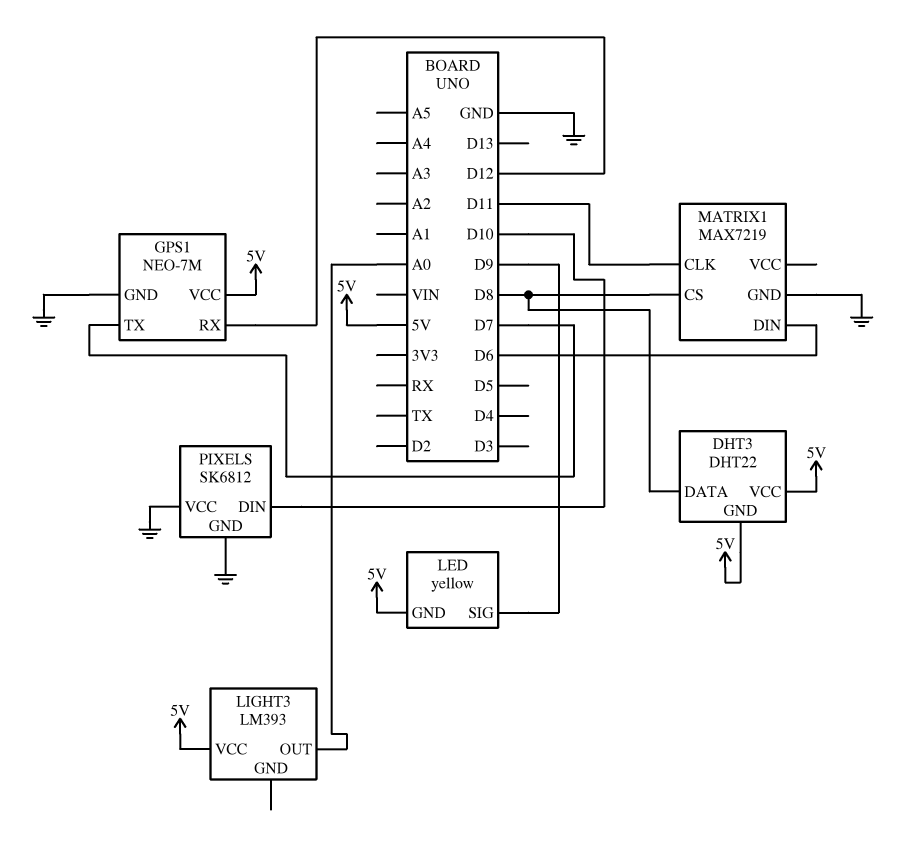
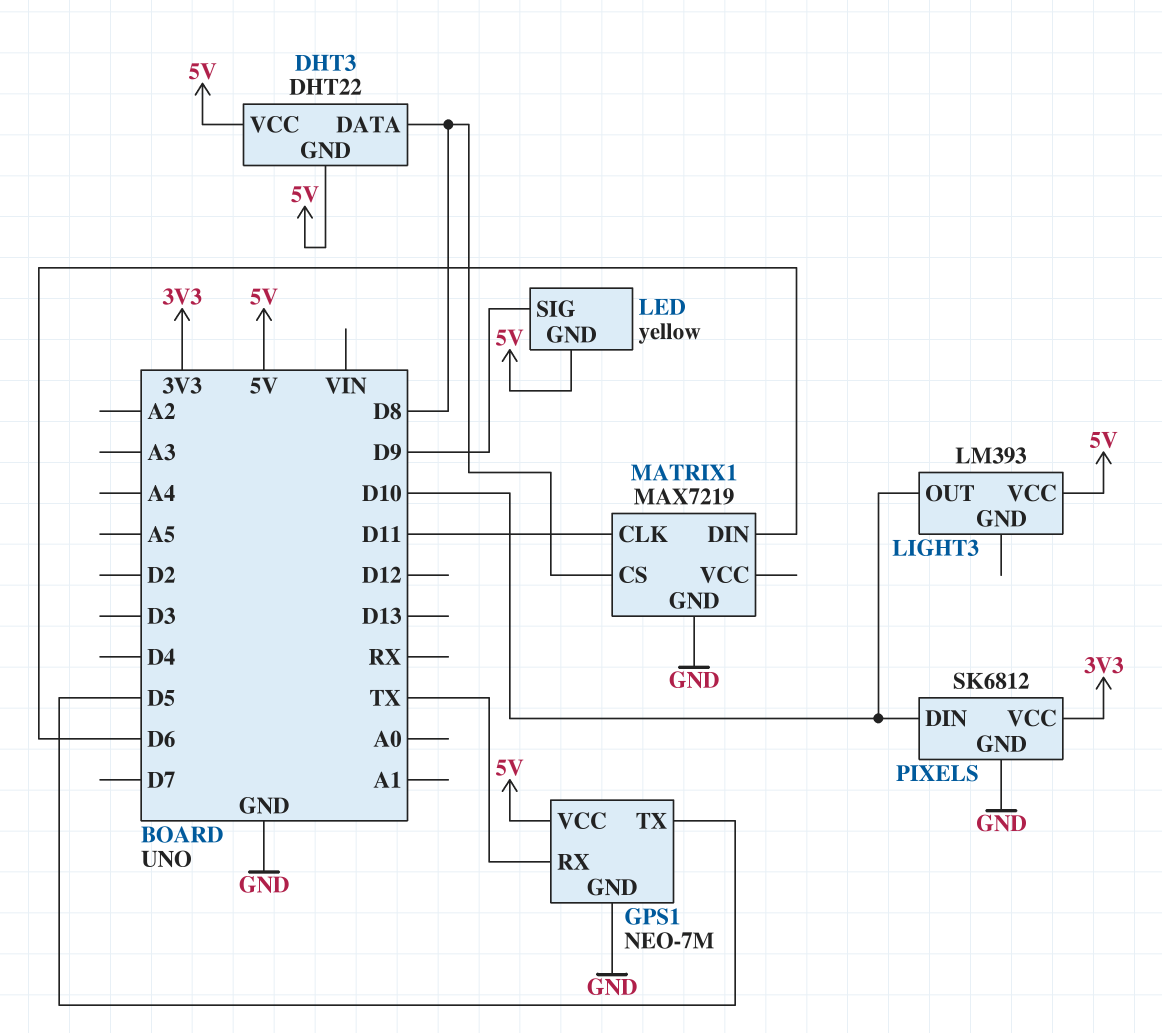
GPS1 pin RX: D12 -> TX
GPS1 pin TX: D7 -> D5
LIGHT3 pin OUT: A0 -> D10
PIXELS pin VCC: GND -> 3V3

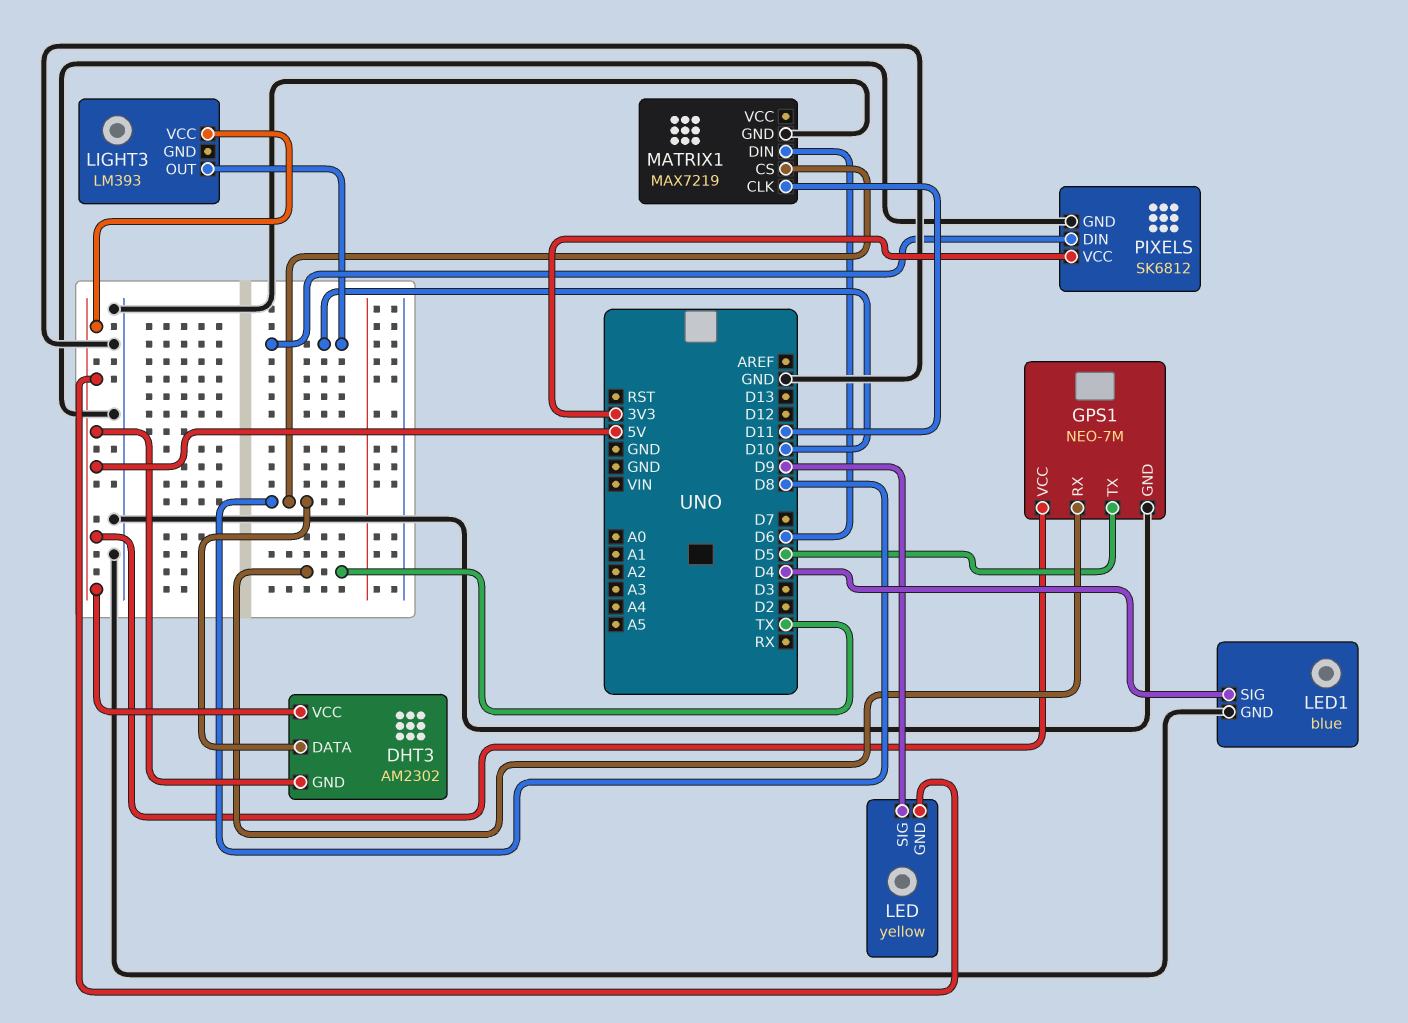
DHT3: DHT22 -> AM2302
LED1: none -> blue
LED1 pin GND: none -> GND
LED1 pin SIG: none -> D4

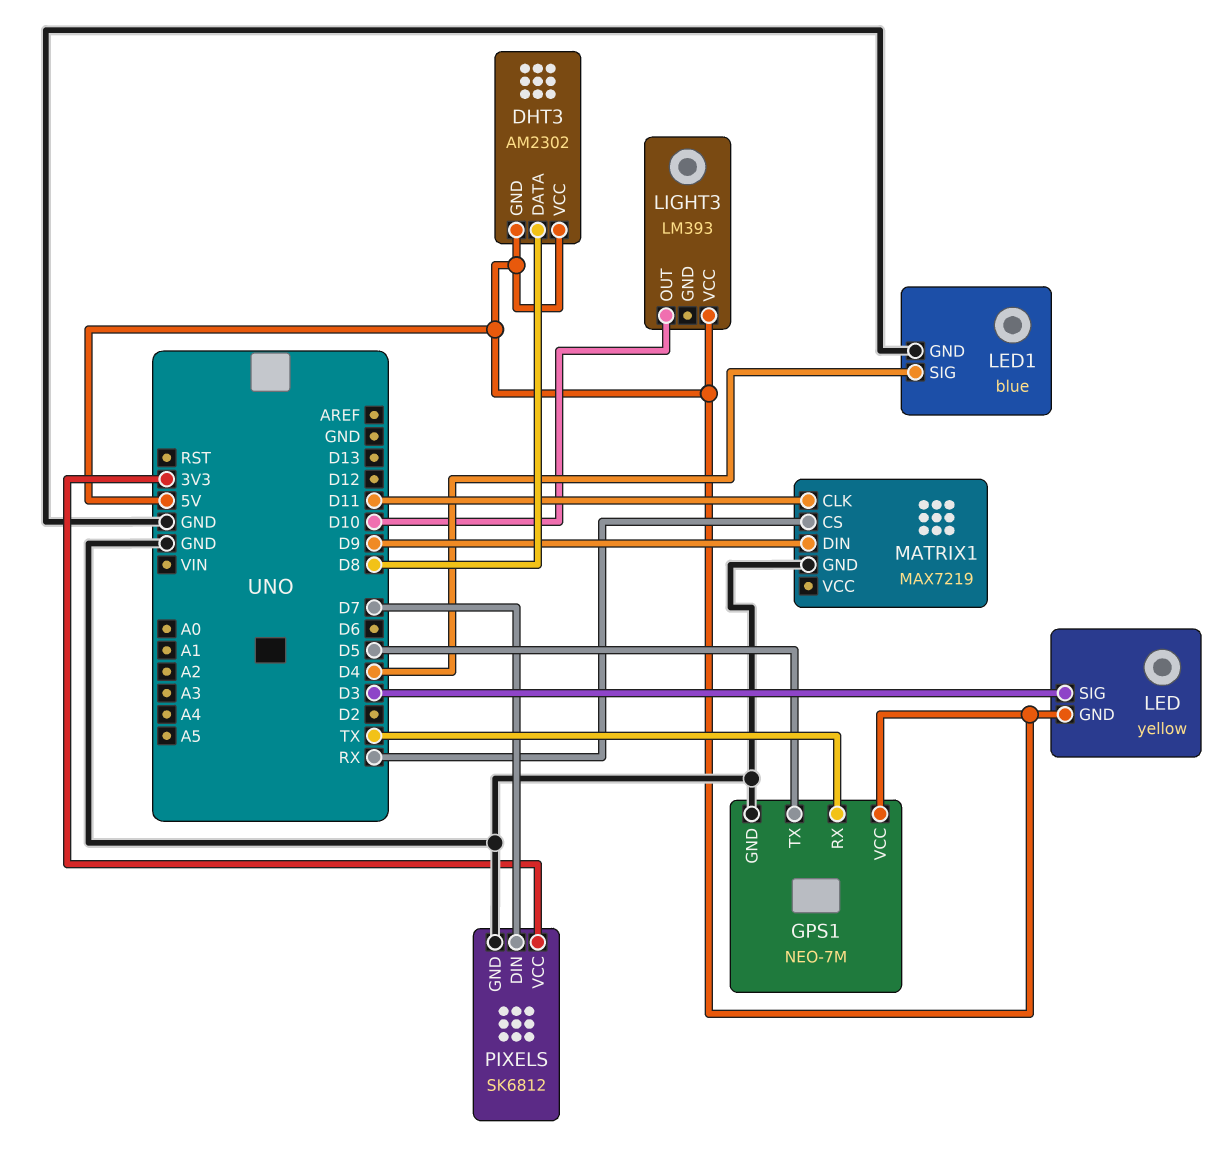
LED pin SIG: D9 -> D3
MATRIX1 pin CS: D8 -> RX
MATRIX1 pin DIN: D6 -> D9
PIXELS pin DIN: D10 -> D7

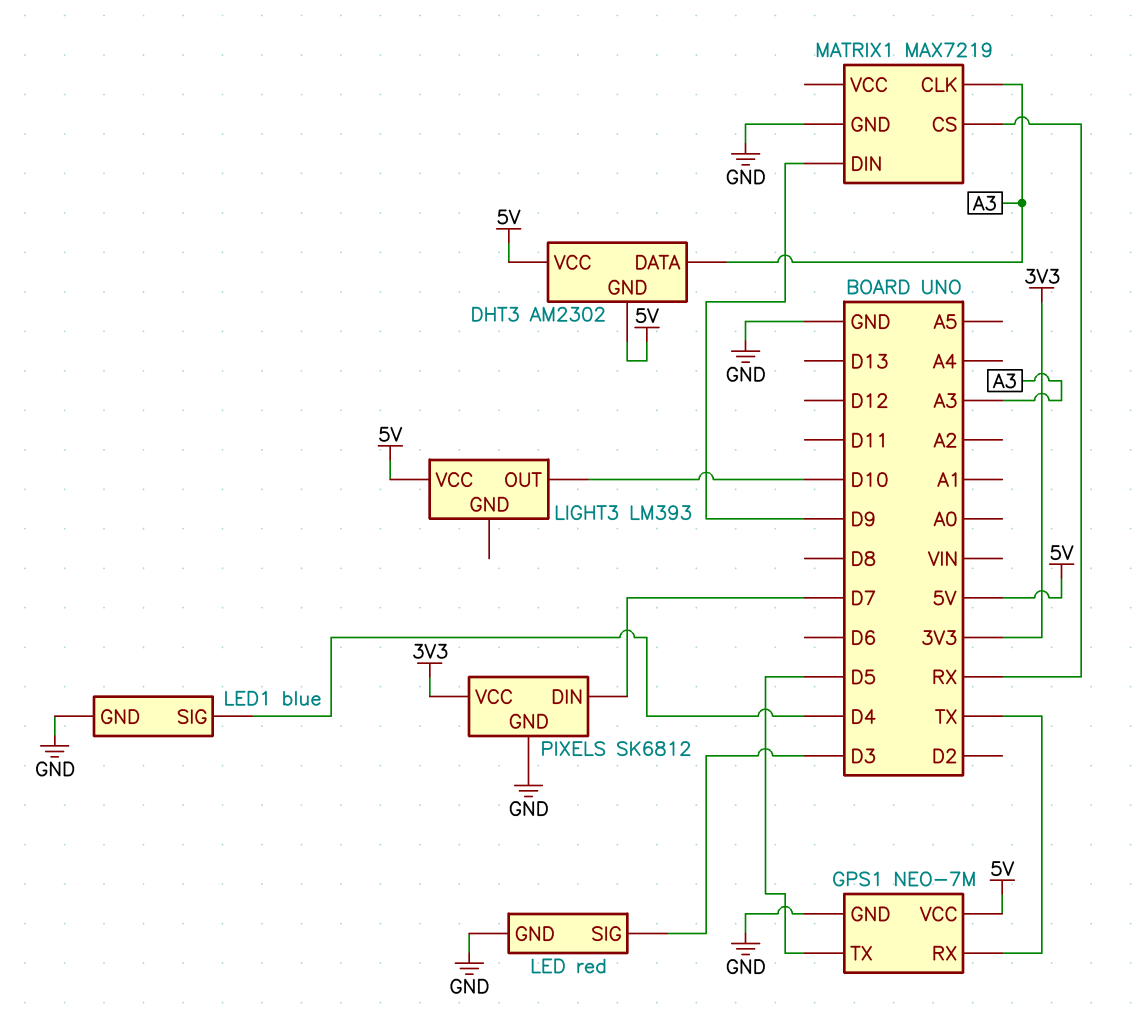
DHT3 pin DATA: D8 -> A3
LED: yellow -> red
LED pin GND: 5V -> GND
MATRIX1 pin CLK: D11 -> A3

